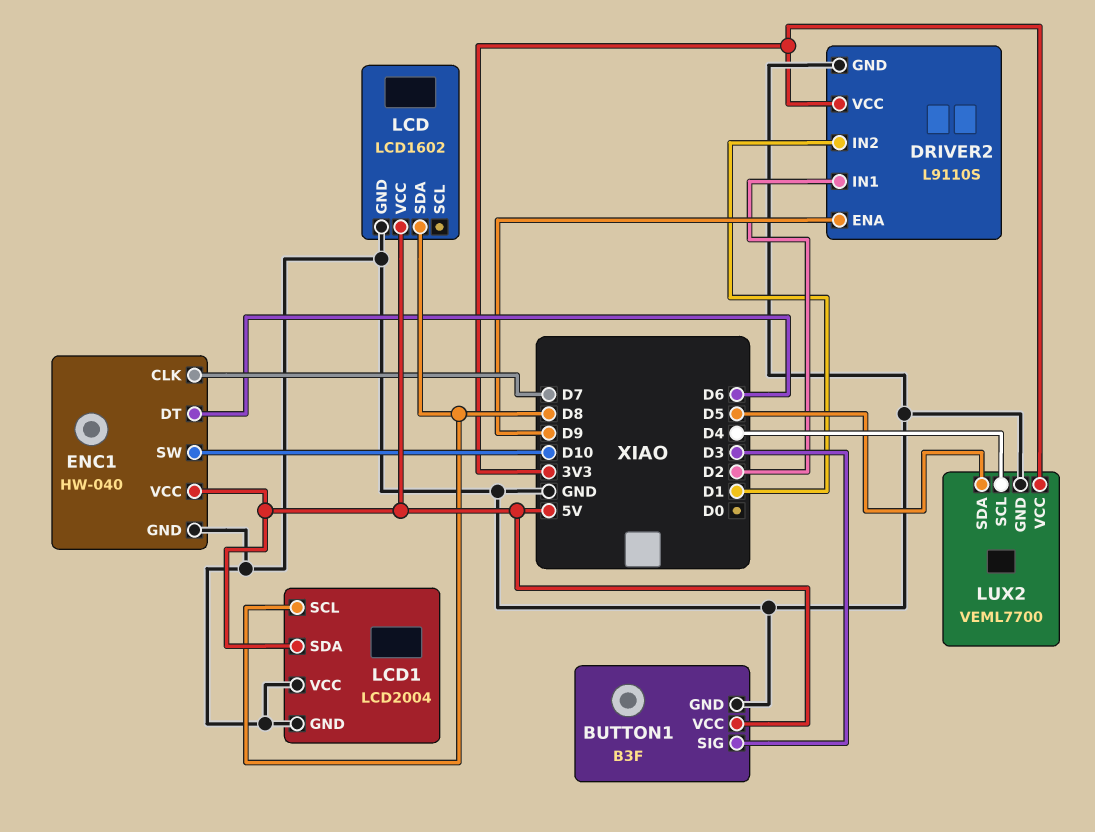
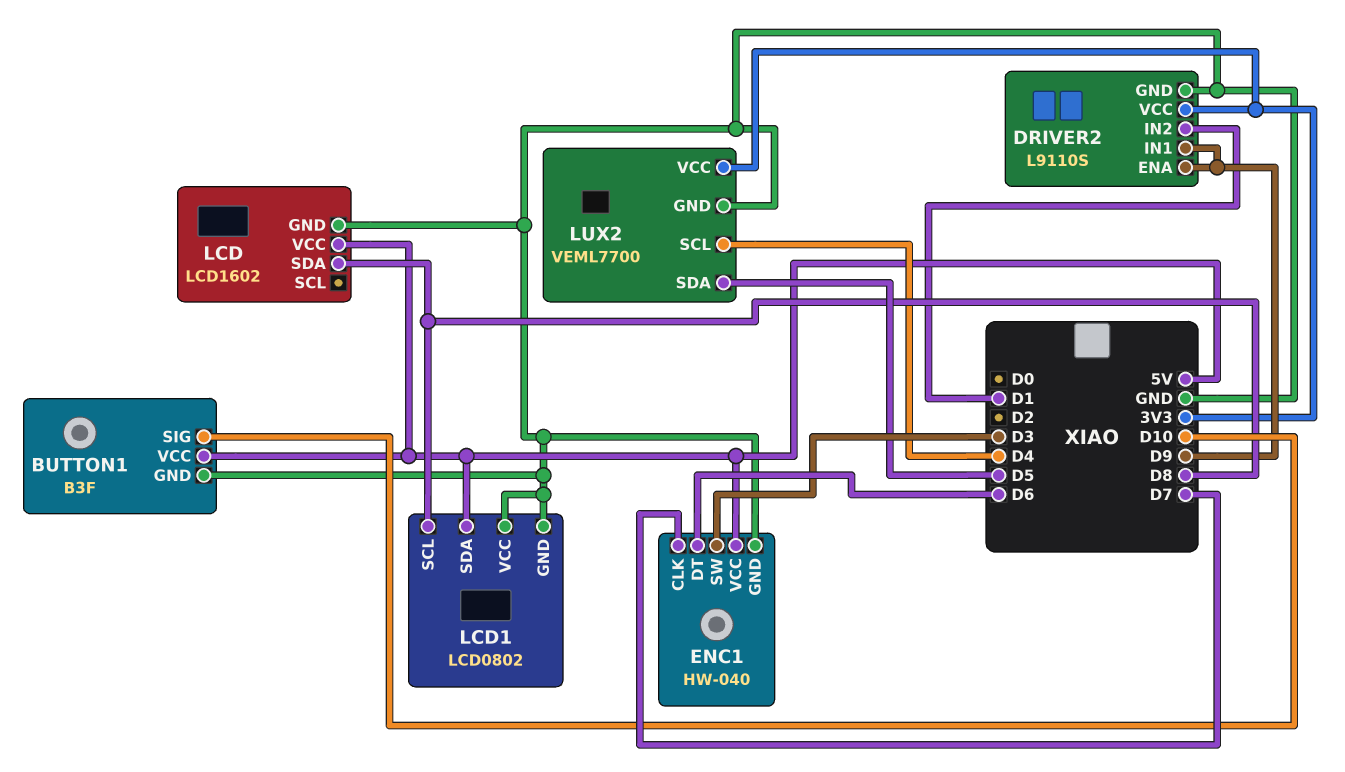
BUTTON1 pin SIG: D3 -> D10
DRIVER2 pin IN1: D2 -> D9
ENC1 pin SW: D10 -> D3
LCD1: LCD2004 -> LCD0802

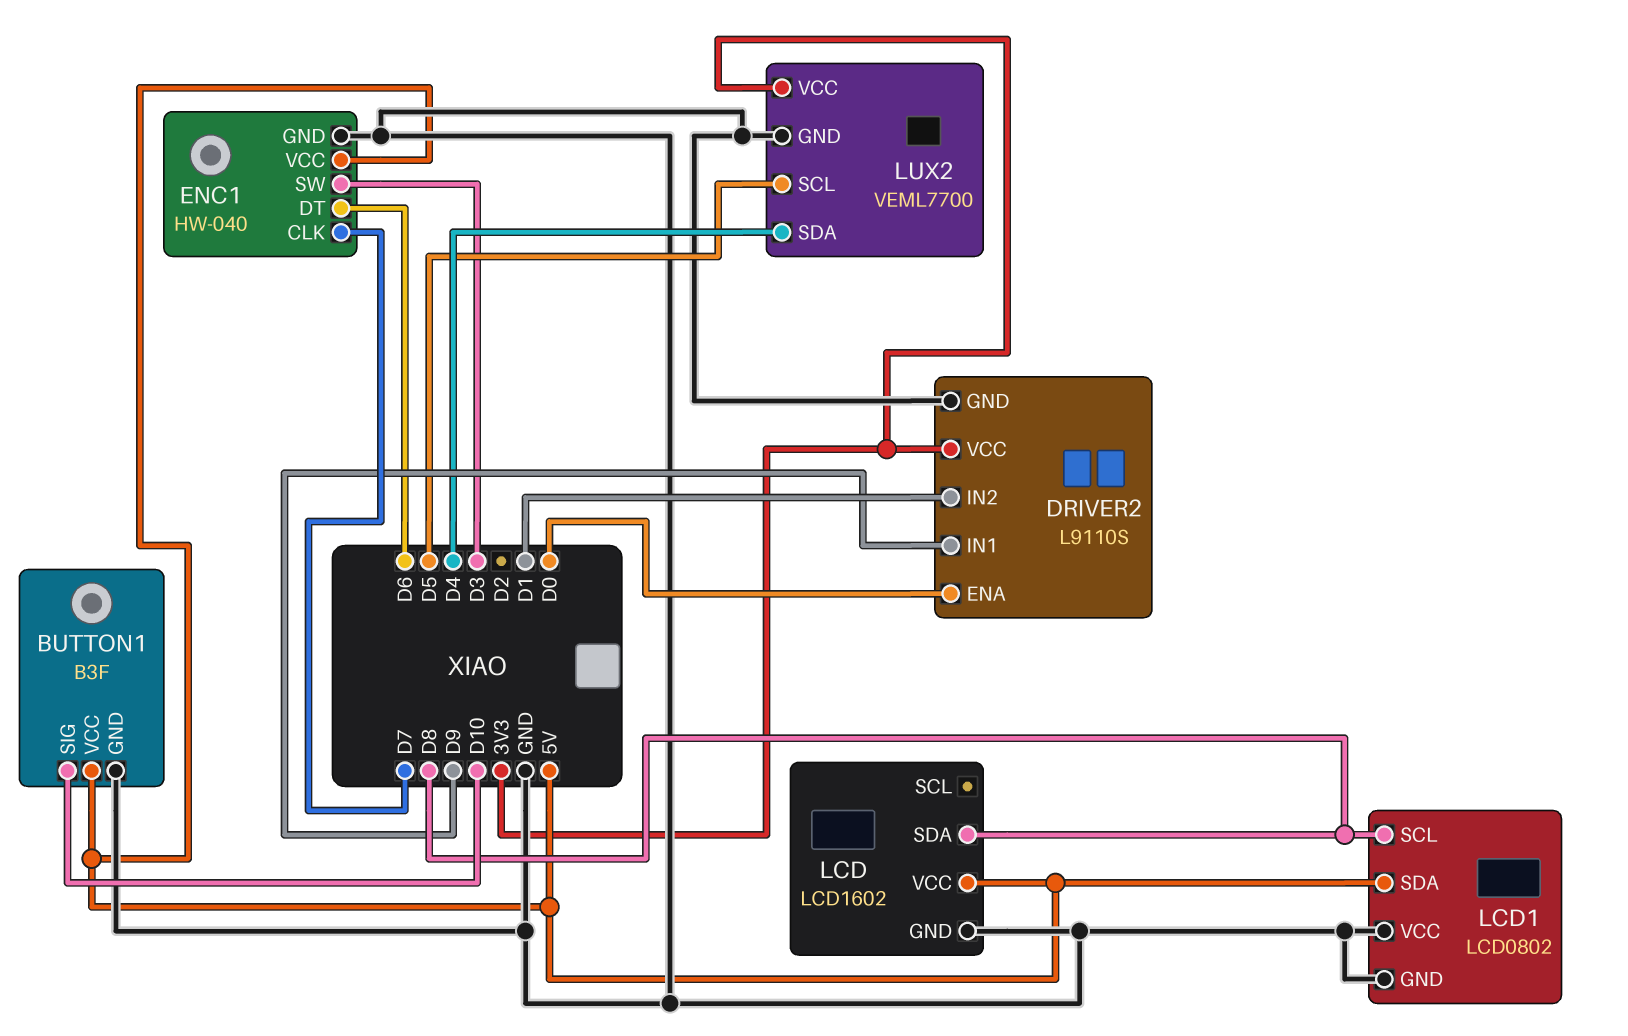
DRIVER2 pin ENA: D9 -> D0
LUX2 pin SCL: D4 -> D5
LUX2 pin SDA: D5 -> D4

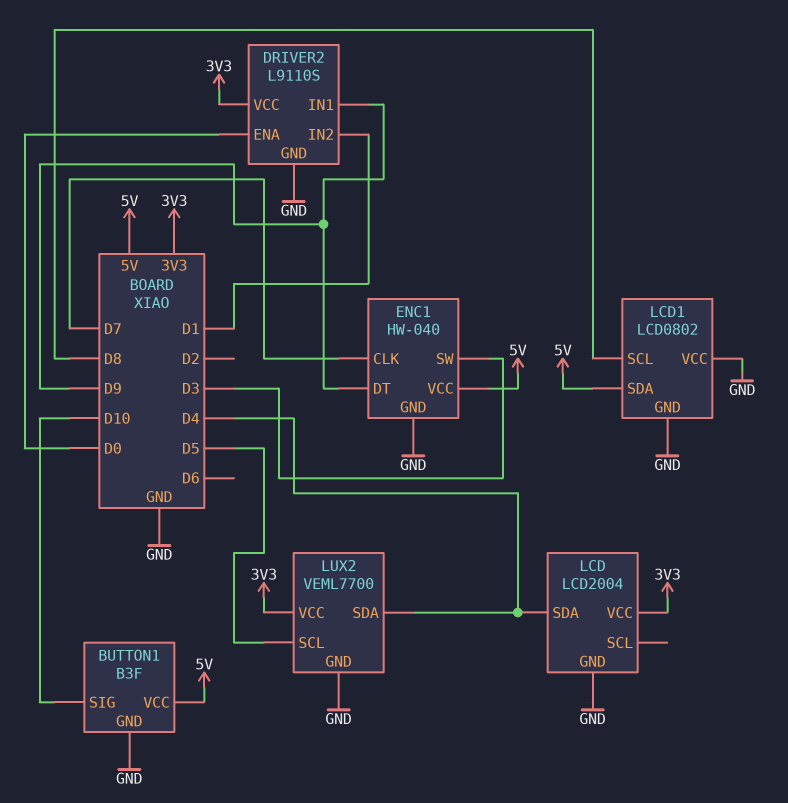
ENC1 pin DT: D6 -> D9
LCD: LCD1602 -> LCD2004
LCD pin SDA: D8 -> D4
LCD pin VCC: 5V -> 3V3

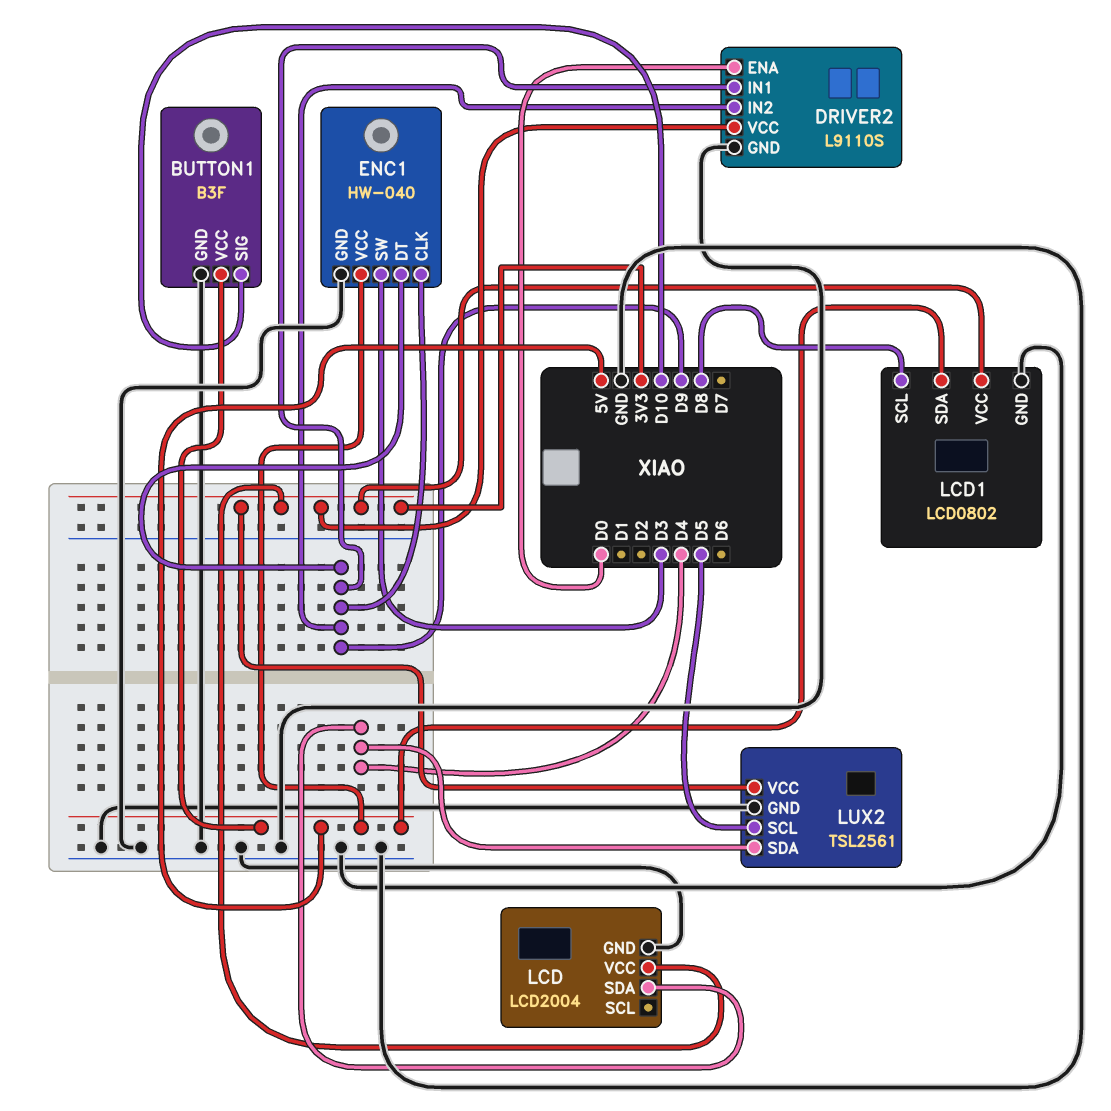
DRIVER2 pin IN2: D1 -> D9
ENC1 pin CLK: D7 -> D9
LCD1 pin VCC: GND -> 3V3
LUX2: VEML7700 -> TSL2561

